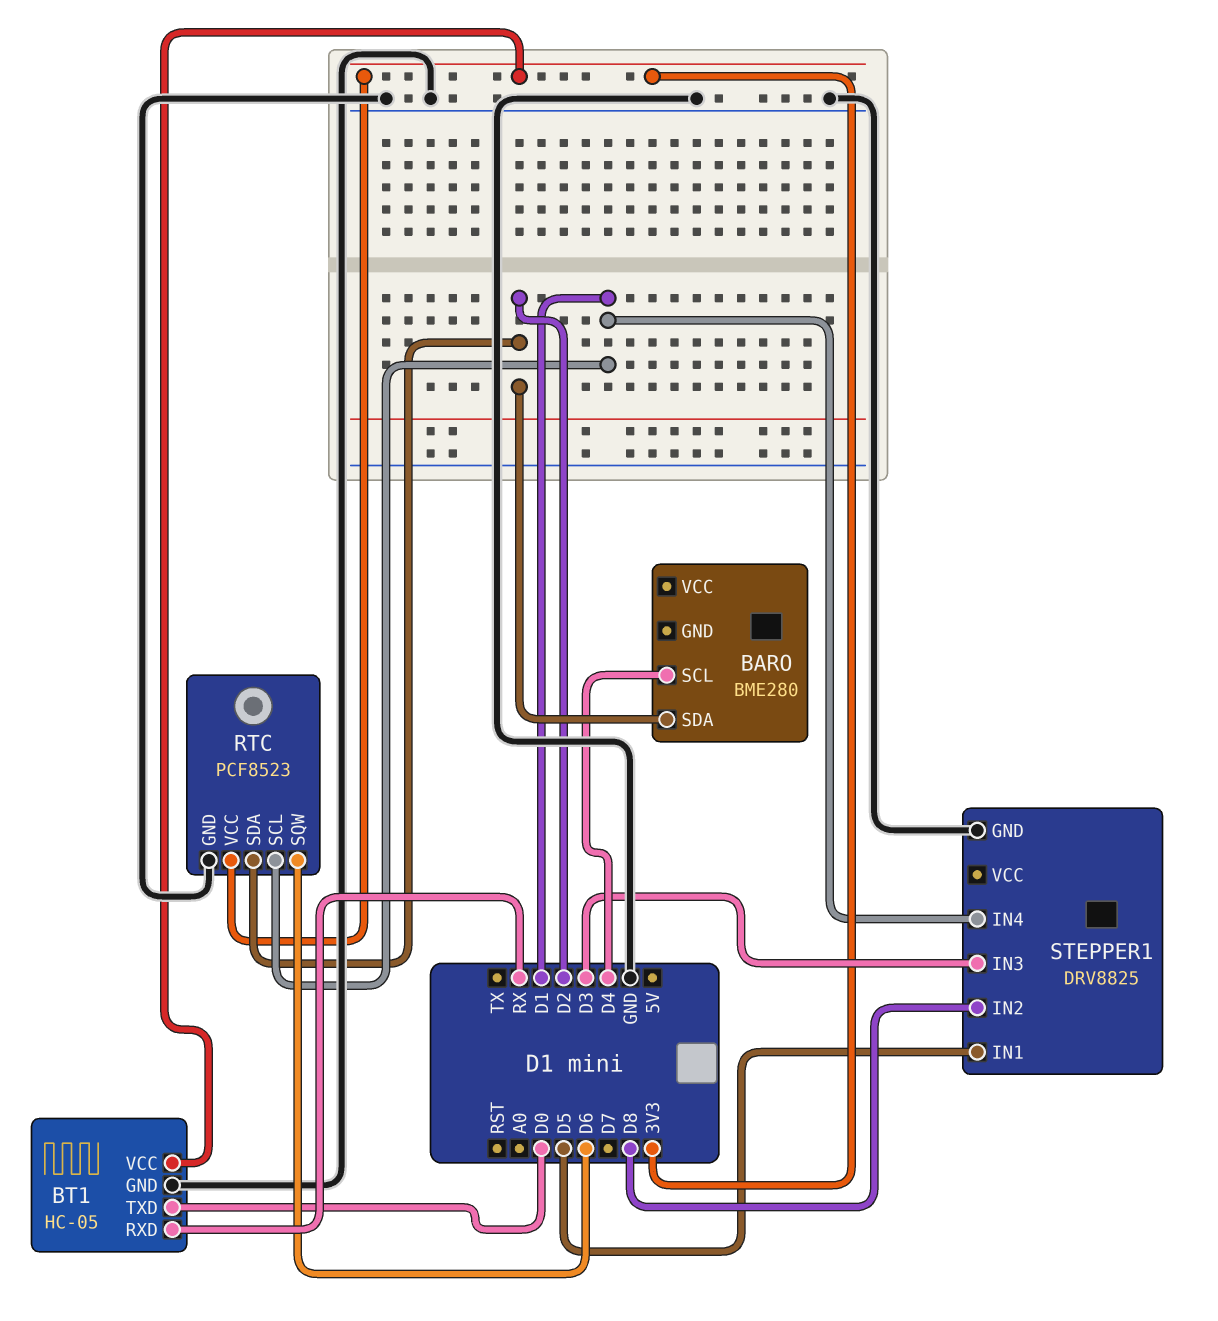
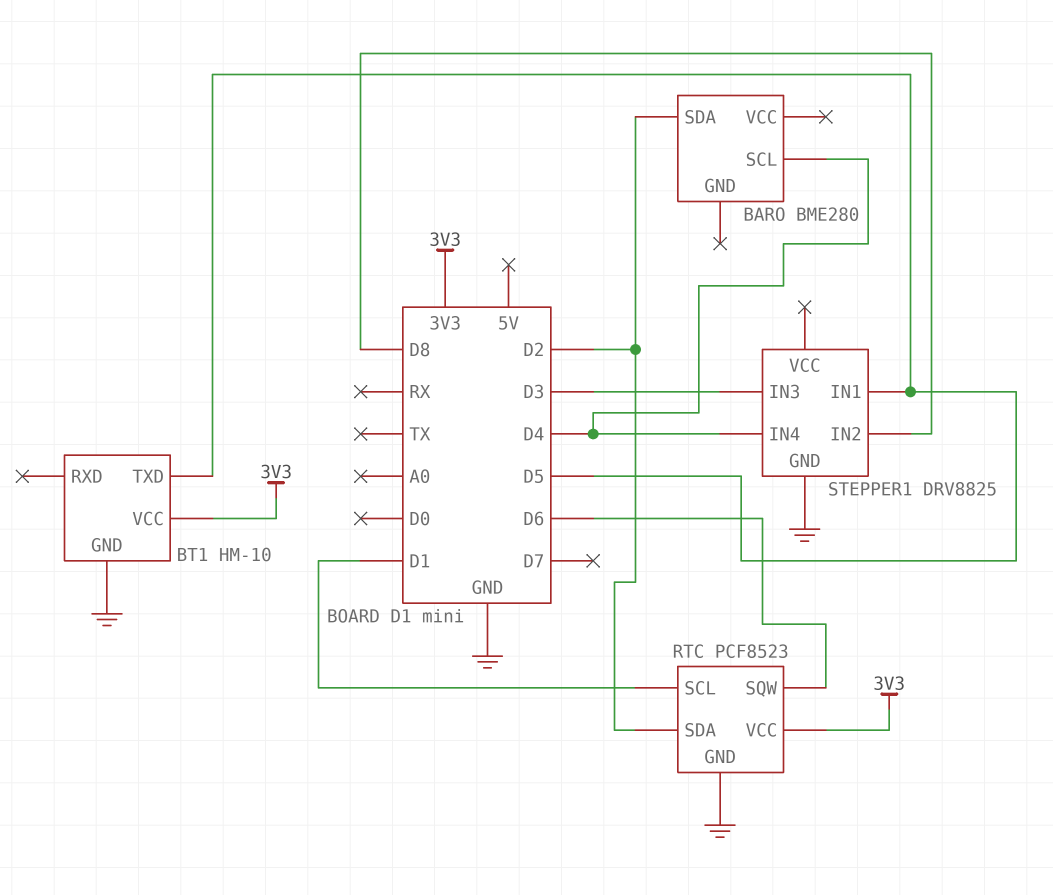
BT1: HC-05 -> HM-10
BT1 pin RXD: RX -> none
BT1 pin TXD: D0 -> D5
STEPPER1 pin IN4: D1 -> D4

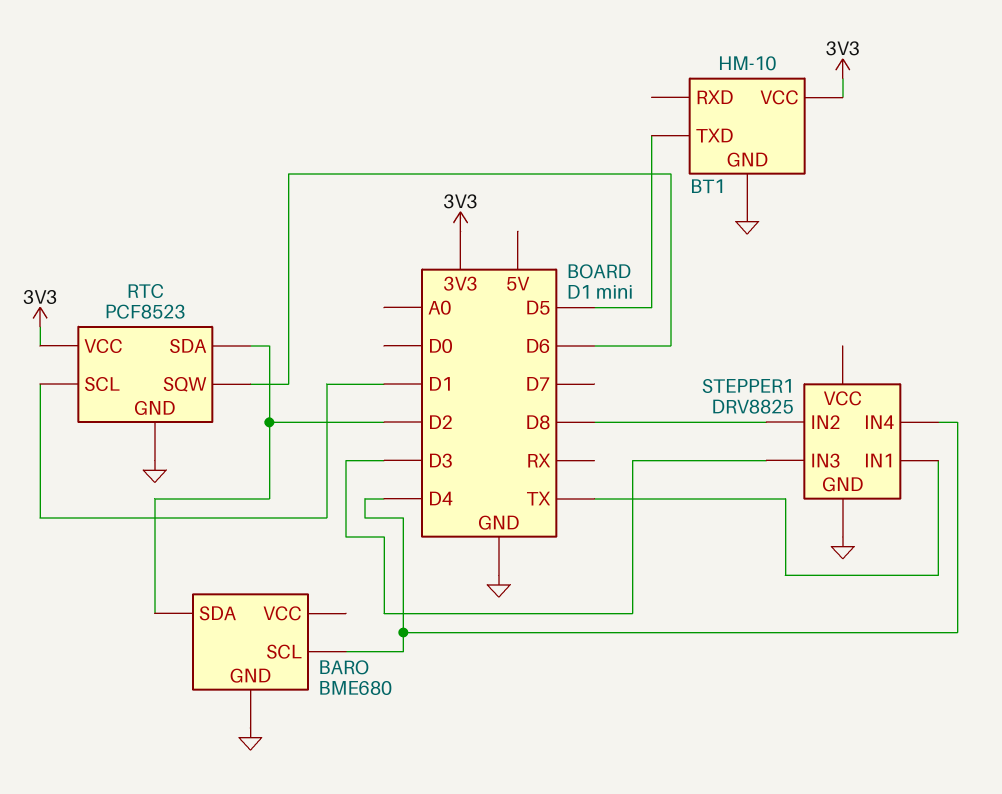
BARO: BME280 -> BME680
BARO pin GND: none -> GND
STEPPER1 pin IN1: D5 -> TX

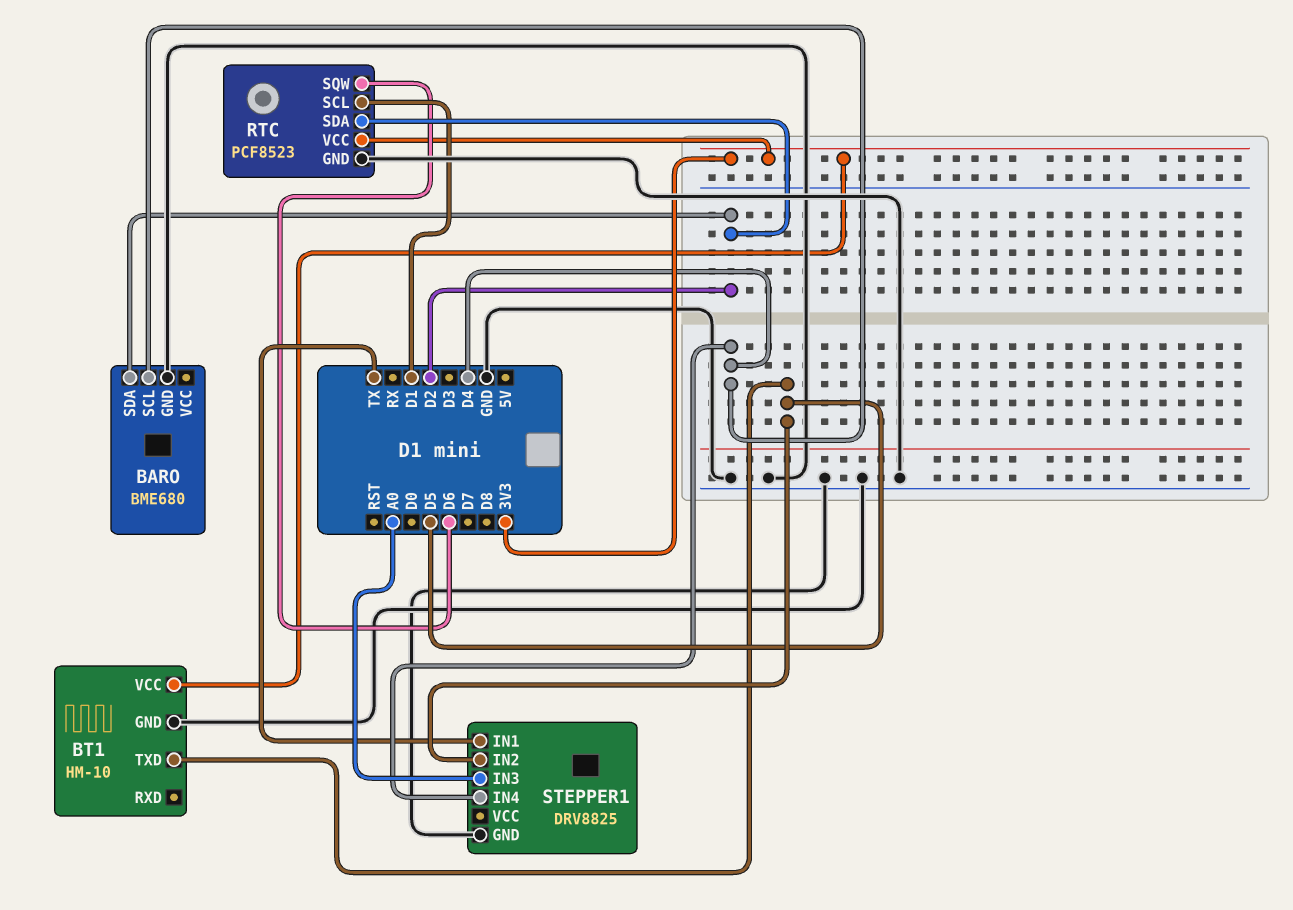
STEPPER1 pin IN2: D8 -> D5
STEPPER1 pin IN3: D3 -> A0

